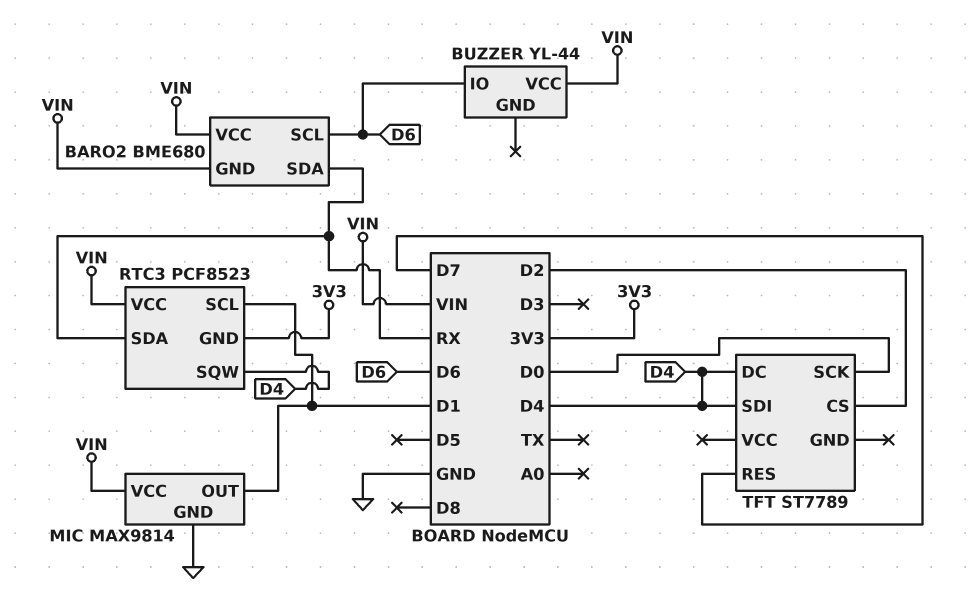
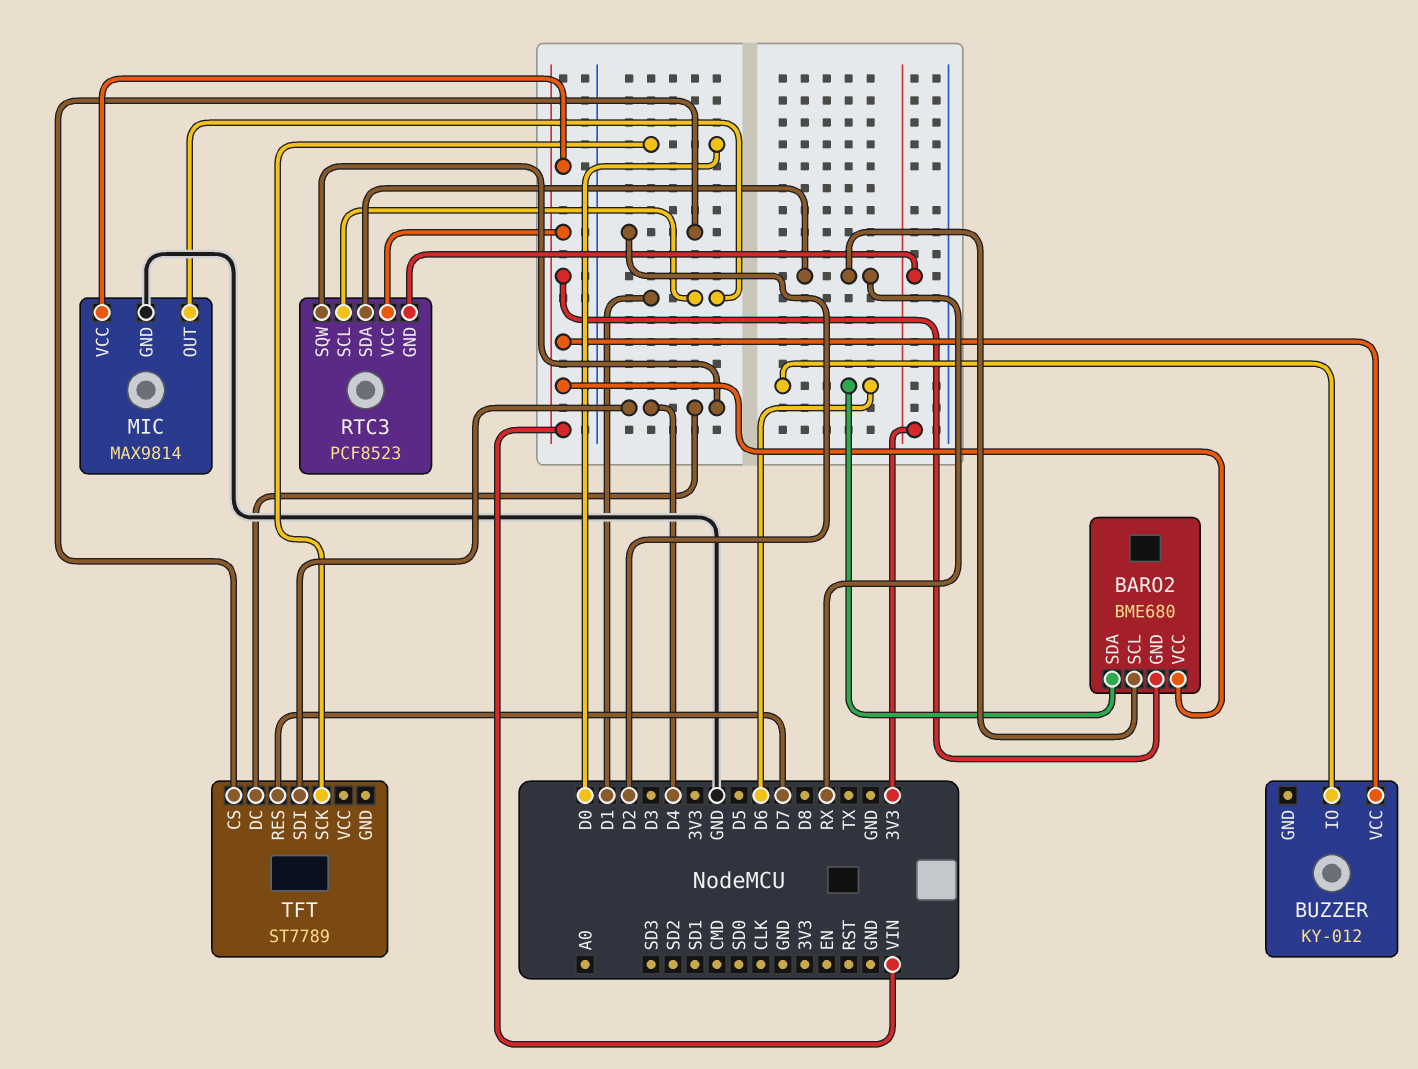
BARO2 pin SCL: D6 -> RX
BARO2 pin SDA: RX -> D6
BUZZER: YL-44 -> KY-012

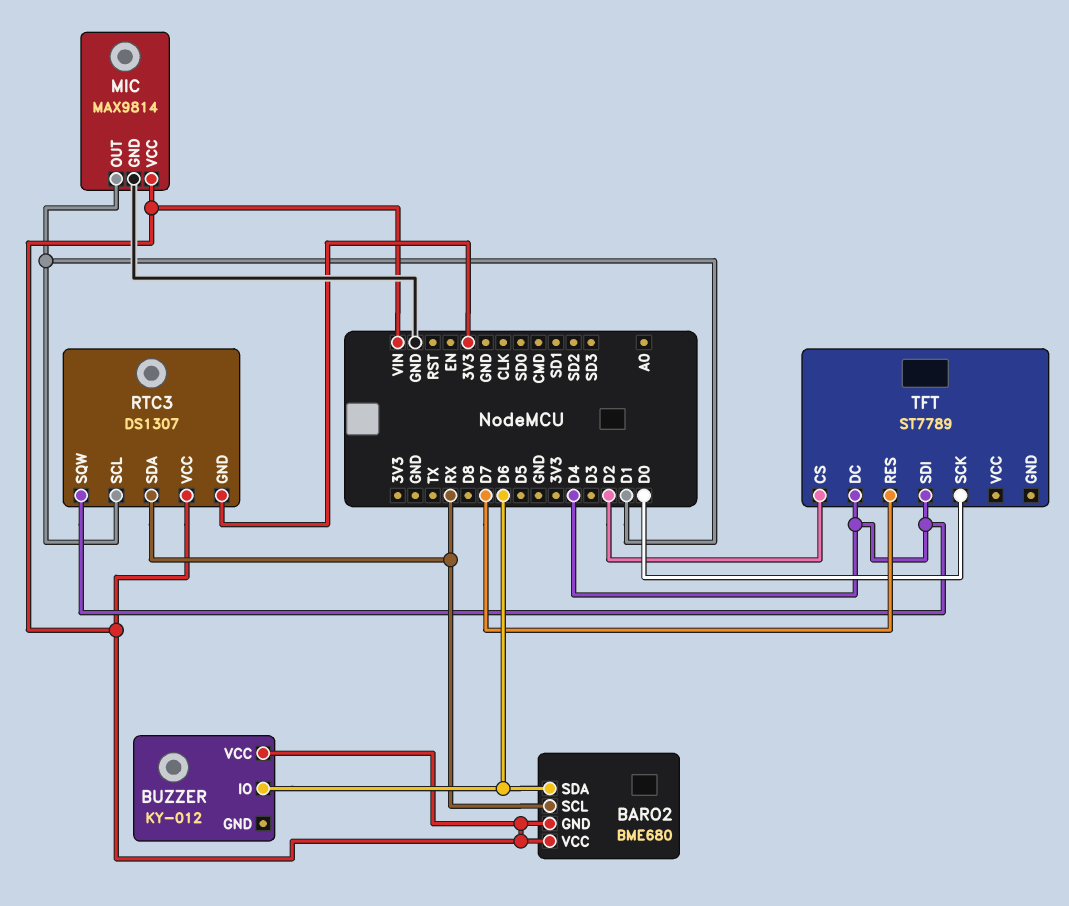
RTC3: PCF8523 -> DS1307

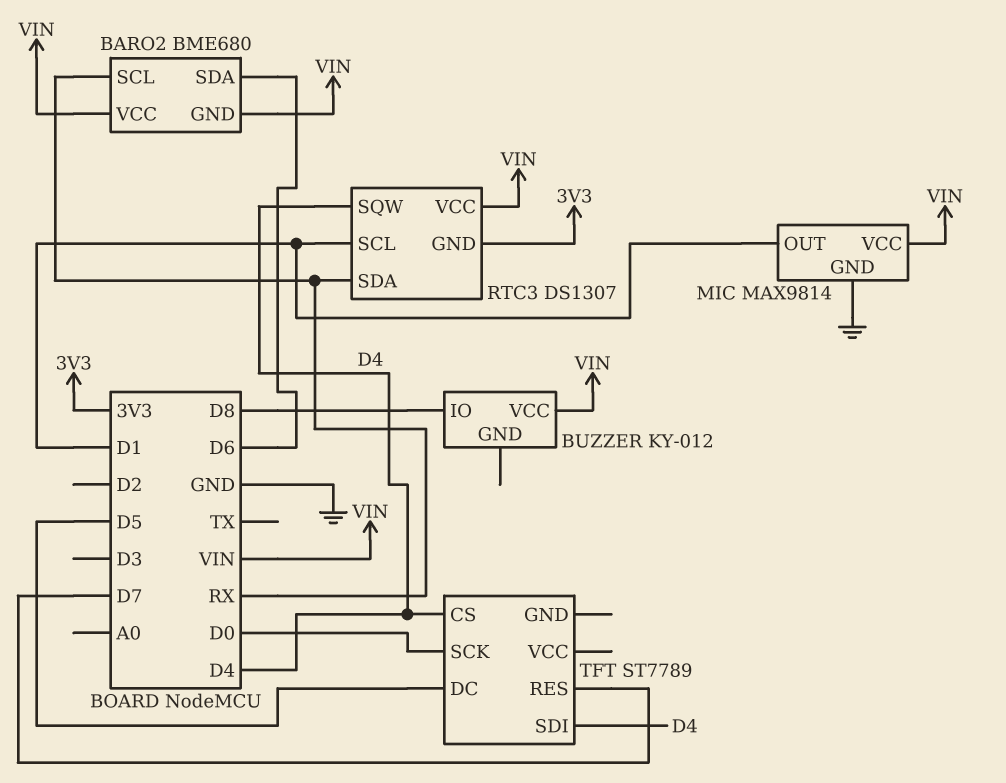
BUZZER pin IO: D6 -> D8
TFT pin CS: D2 -> D4
TFT pin DC: D4 -> D5

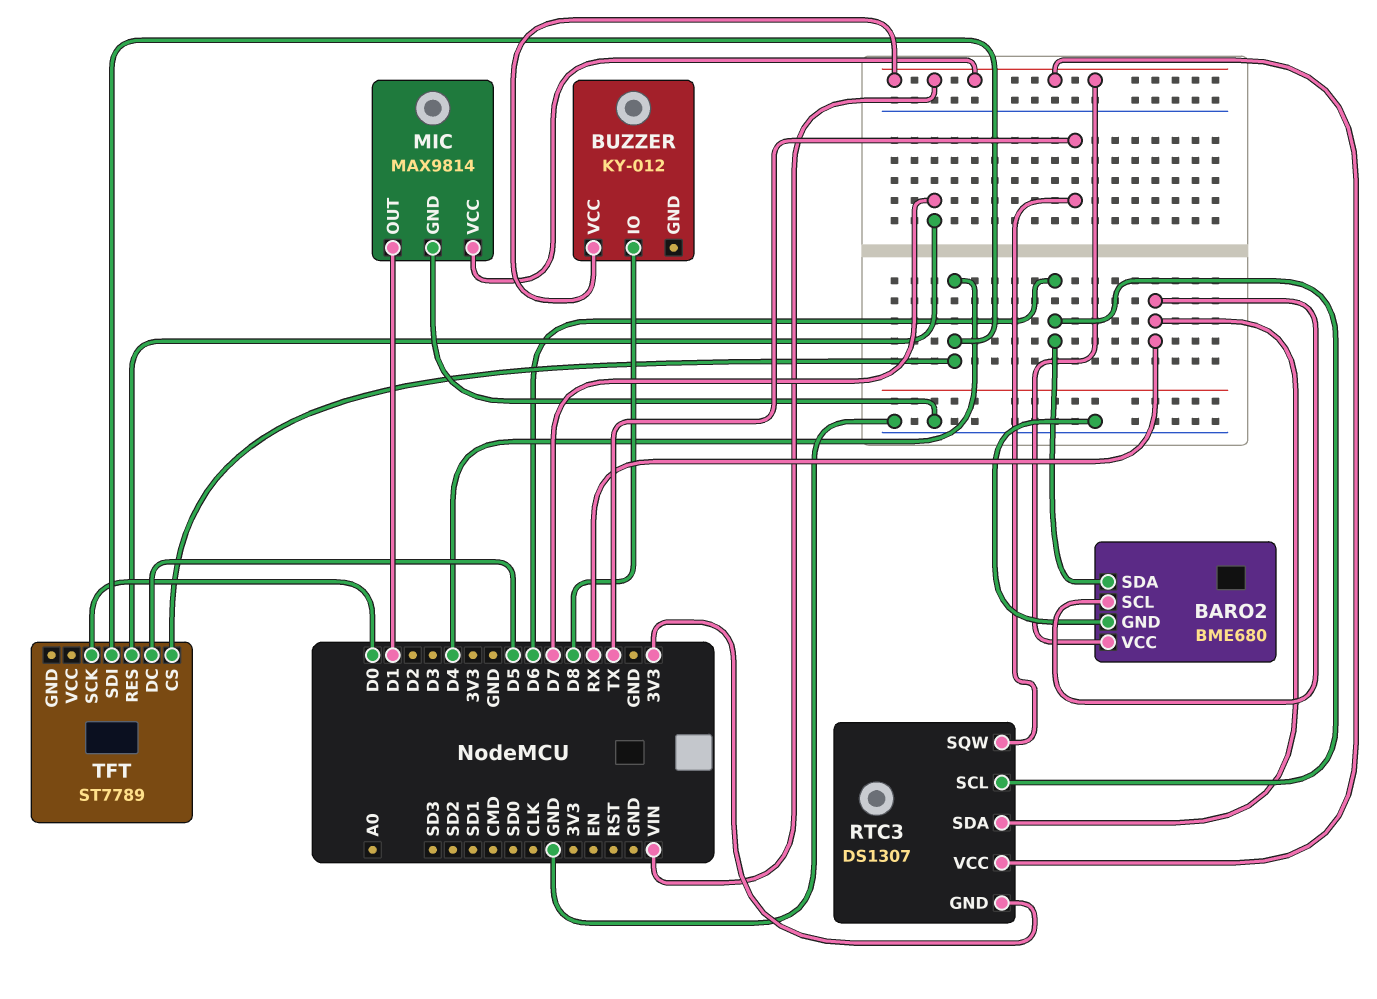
BARO2 pin GND: VIN -> GND
RTC3 pin SCL: D1 -> D6
RTC3 pin SQW: D4 -> TX

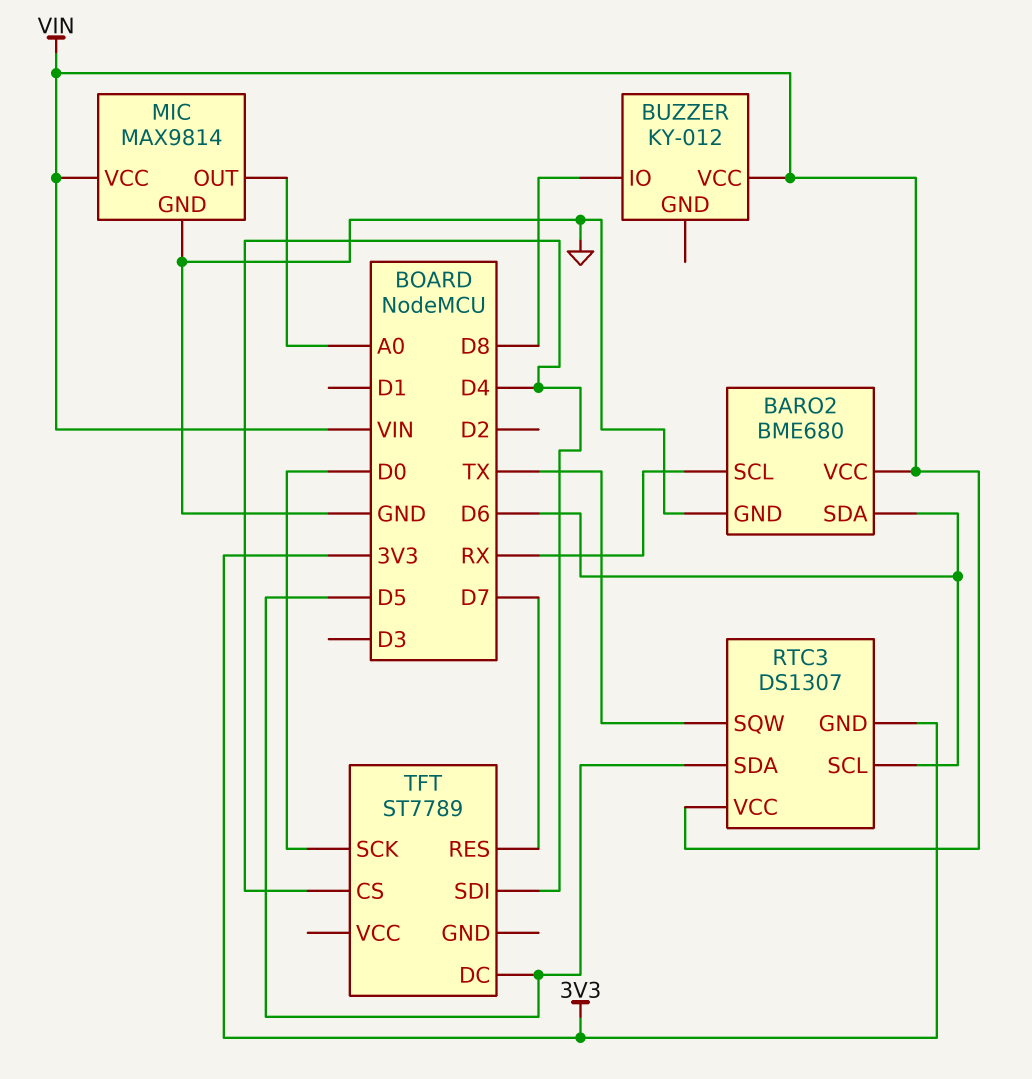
MIC pin OUT: D1 -> A0
RTC3 pin SDA: RX -> D5

